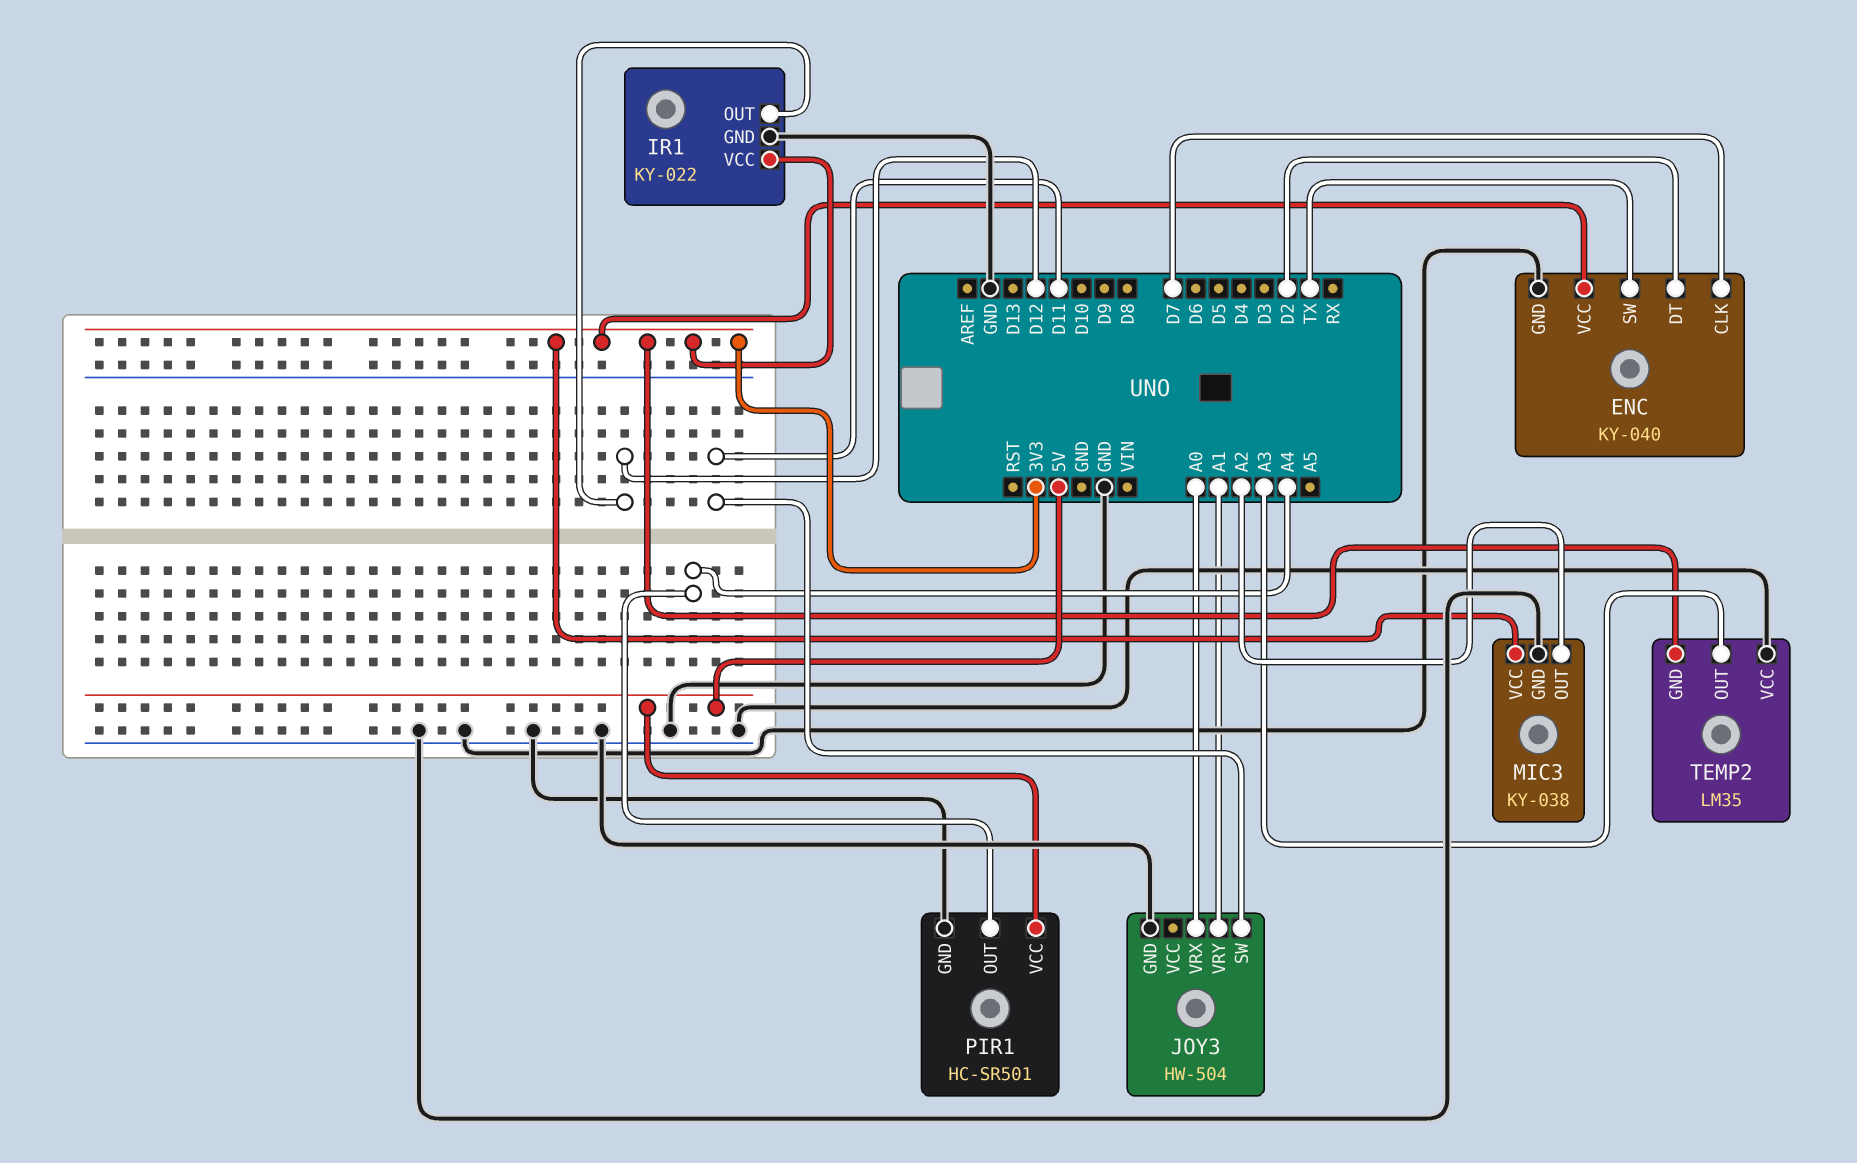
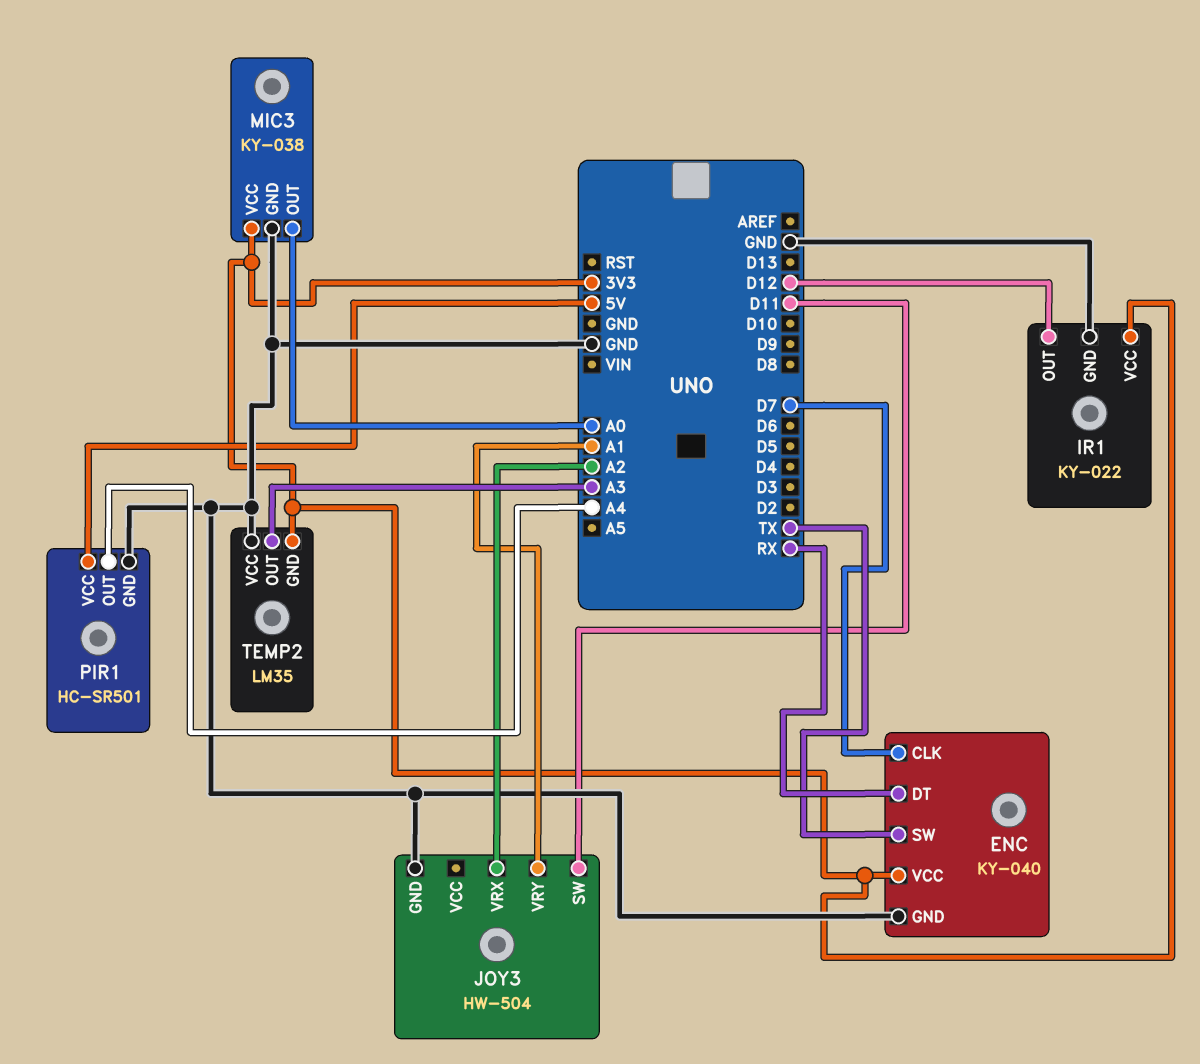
ENC pin DT: D2 -> RX
JOY3 pin VRX: A0 -> A2
MIC3 pin OUT: A2 -> A0

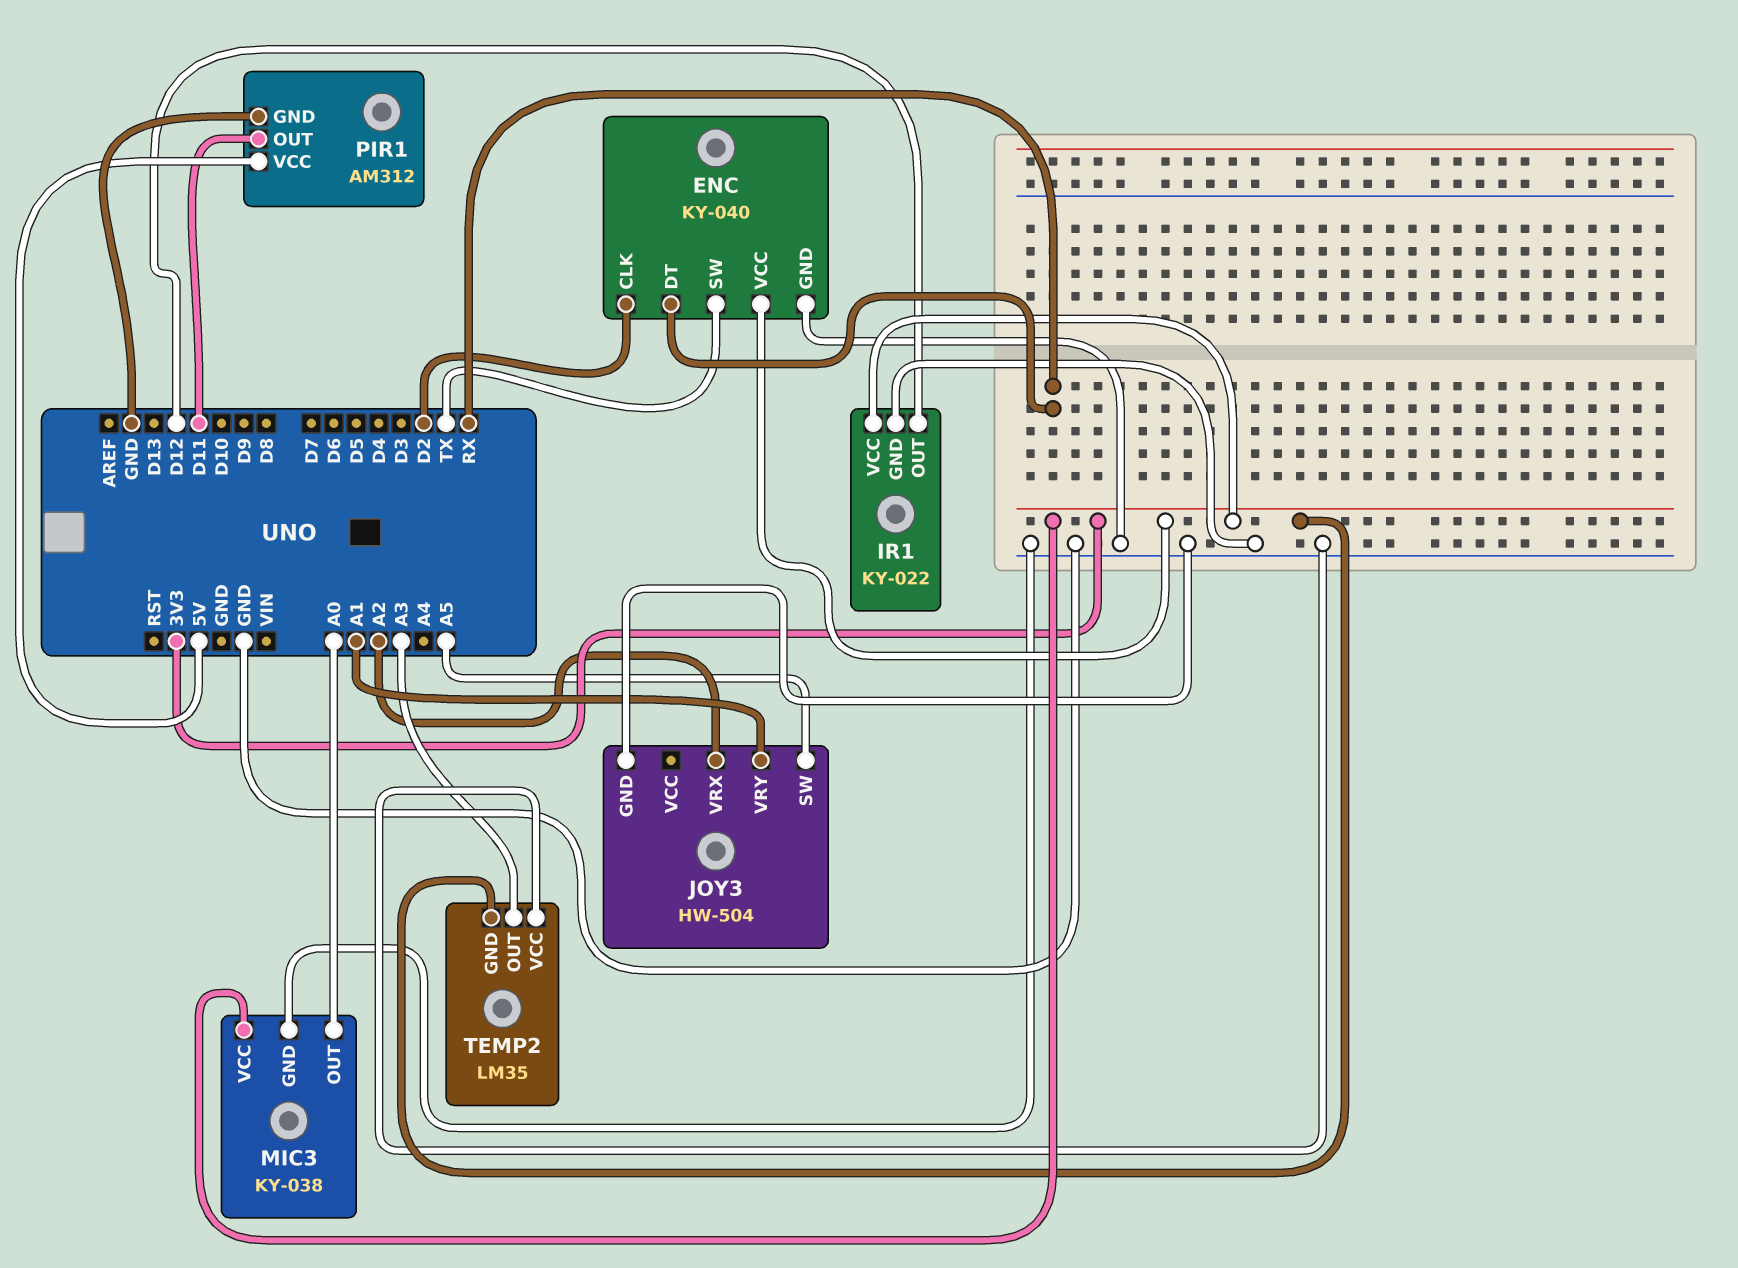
ENC pin CLK: D7 -> D2
JOY3 pin SW: D11 -> A5
PIR1: HC-SR501 -> AM312
PIR1 pin OUT: A4 -> D11

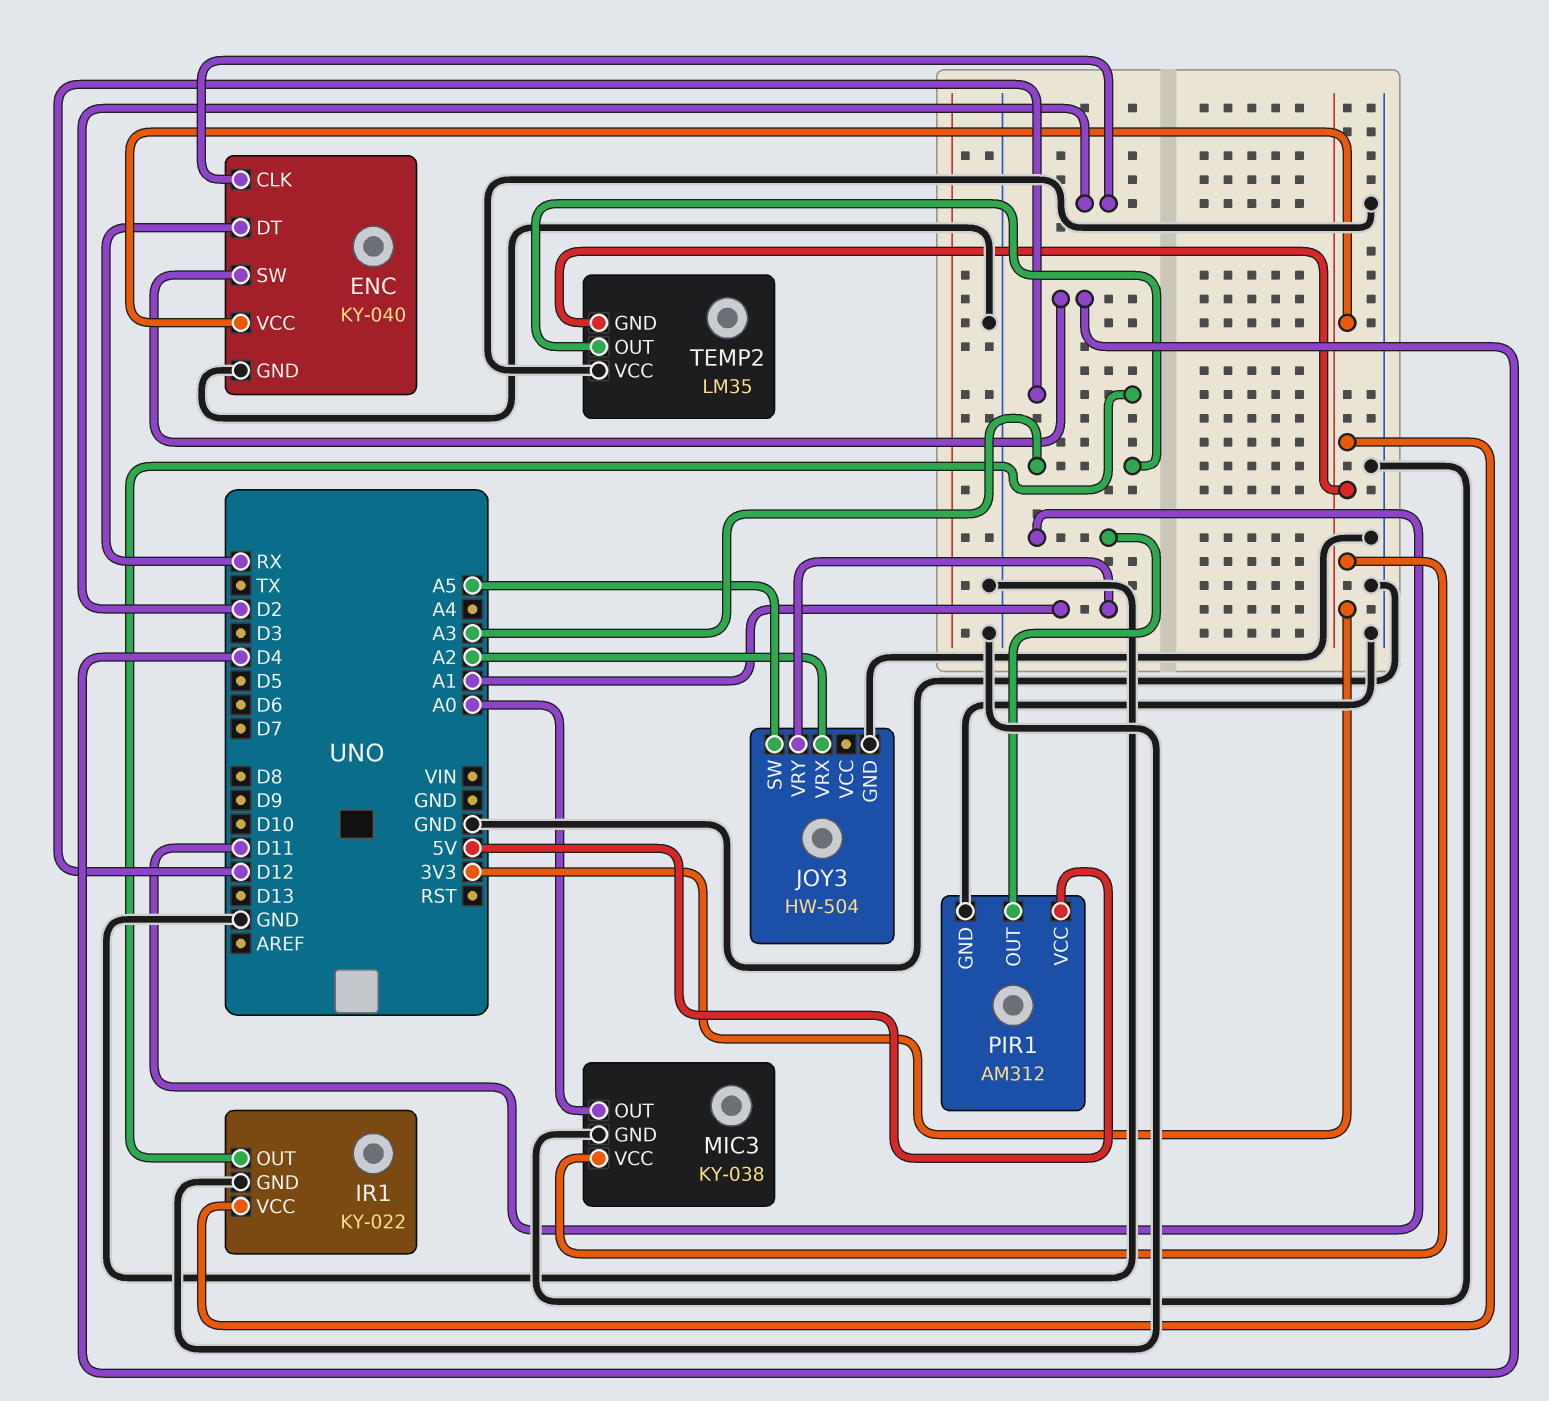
ENC pin SW: TX -> D4

